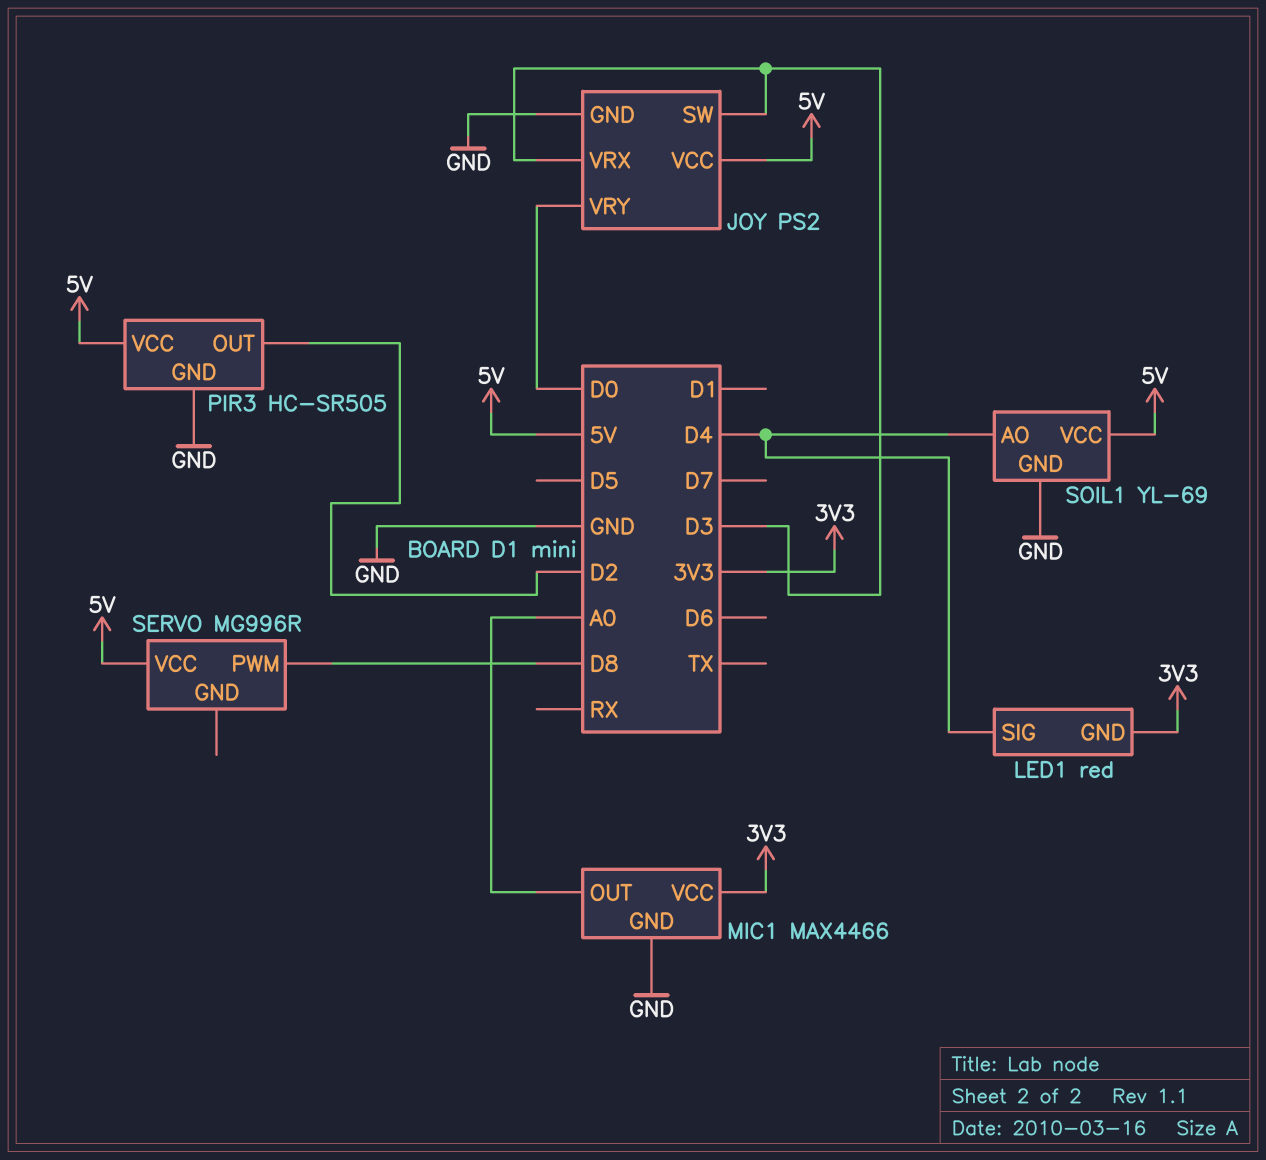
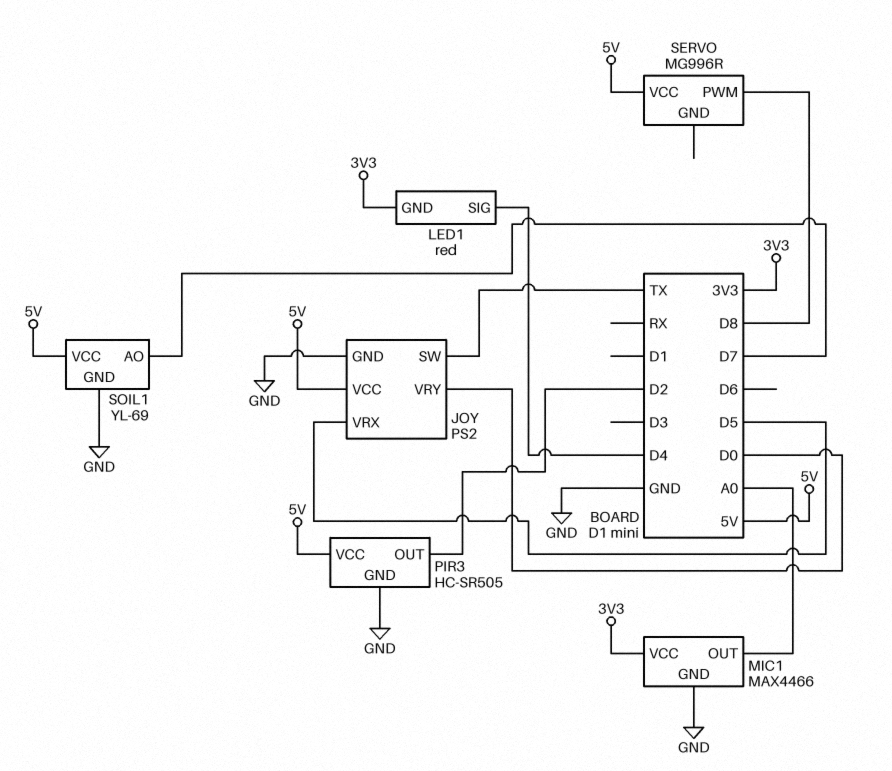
JOY pin SW: D3 -> TX
JOY pin VRX: D3 -> D5
SOIL1 pin AO: D4 -> D7

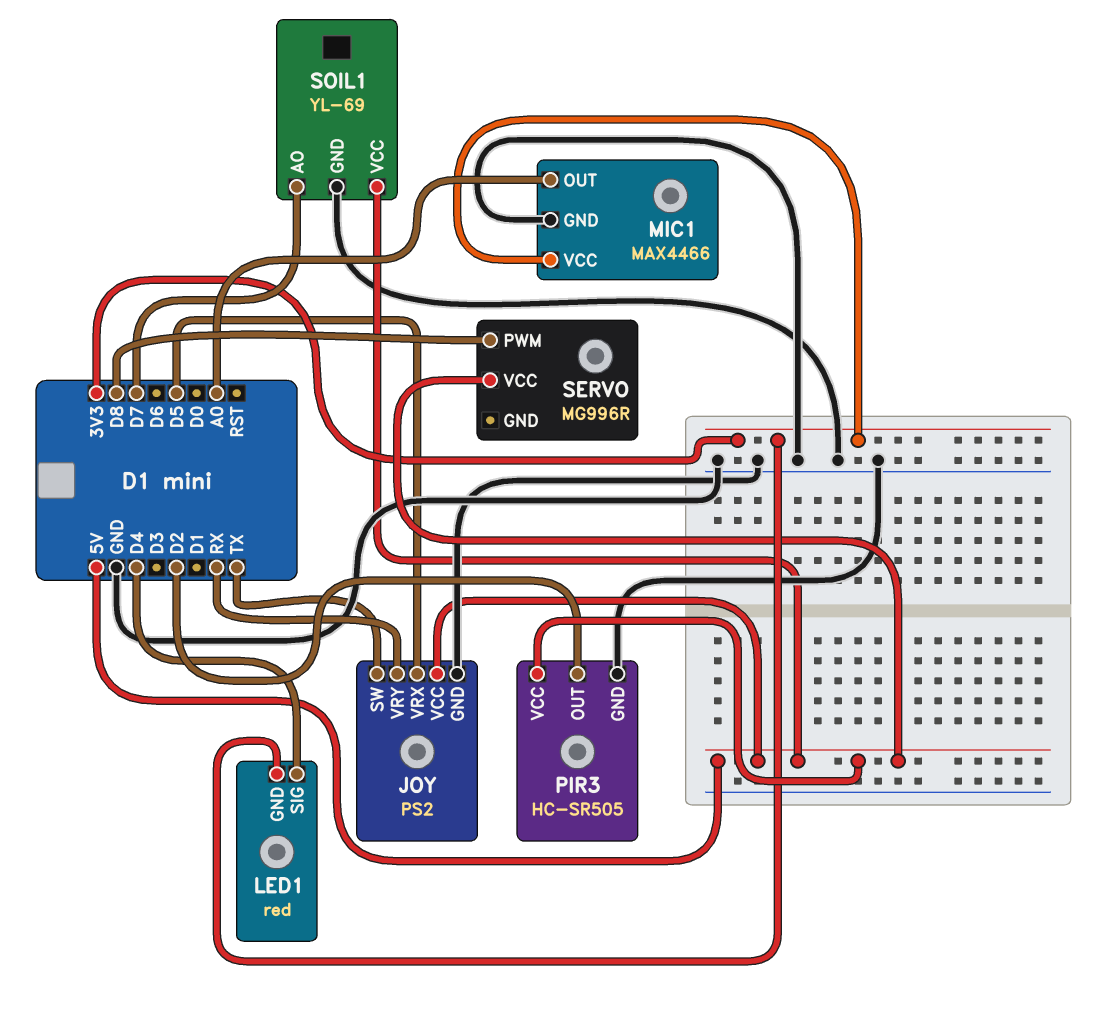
JOY pin VRY: D0 -> RX

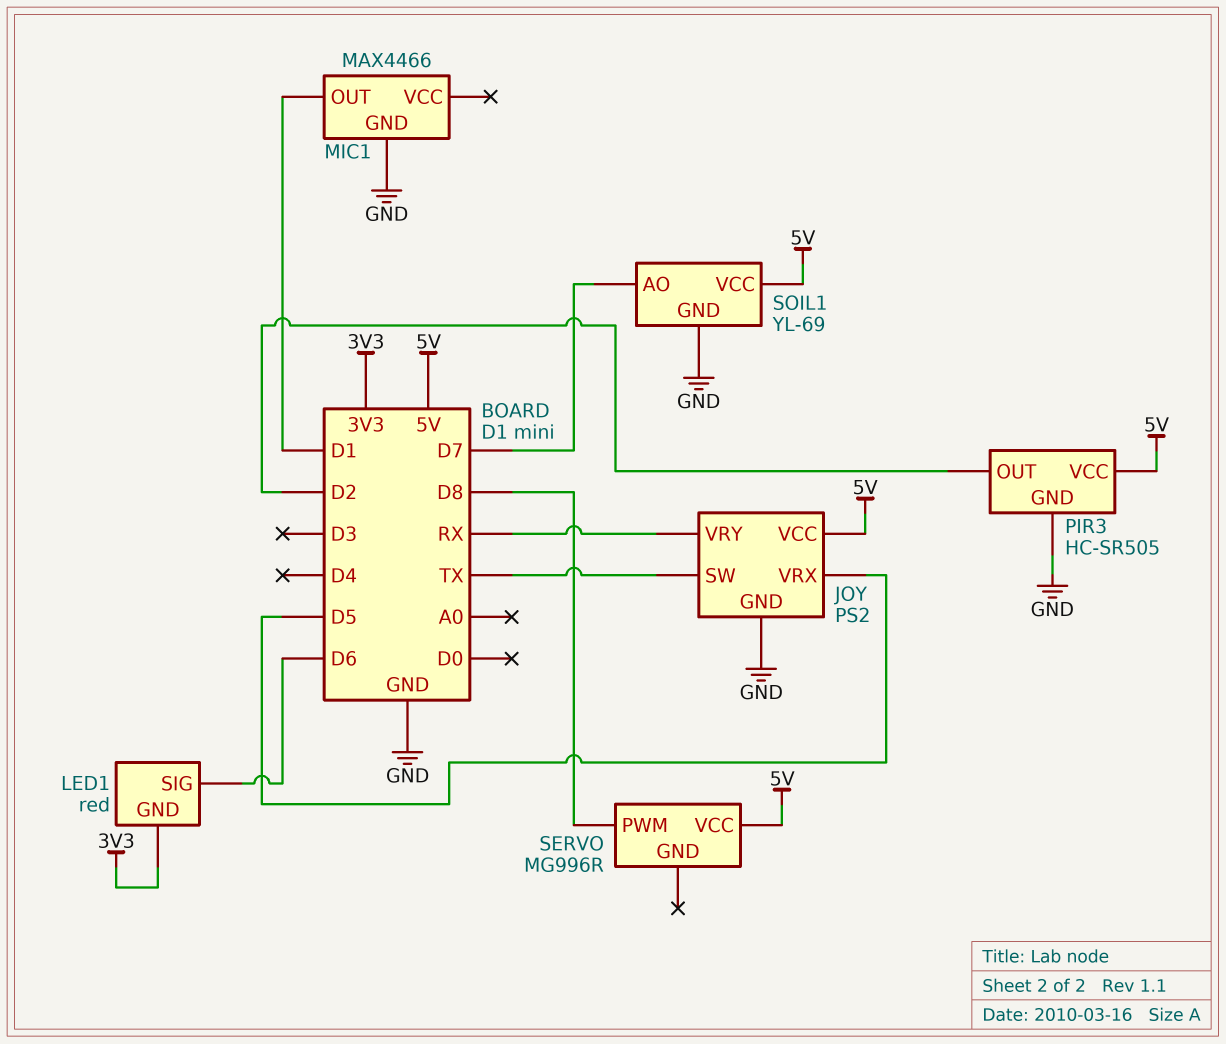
LED1 pin SIG: D4 -> D6
MIC1 pin OUT: A0 -> D1
MIC1 pin VCC: 3V3 -> none

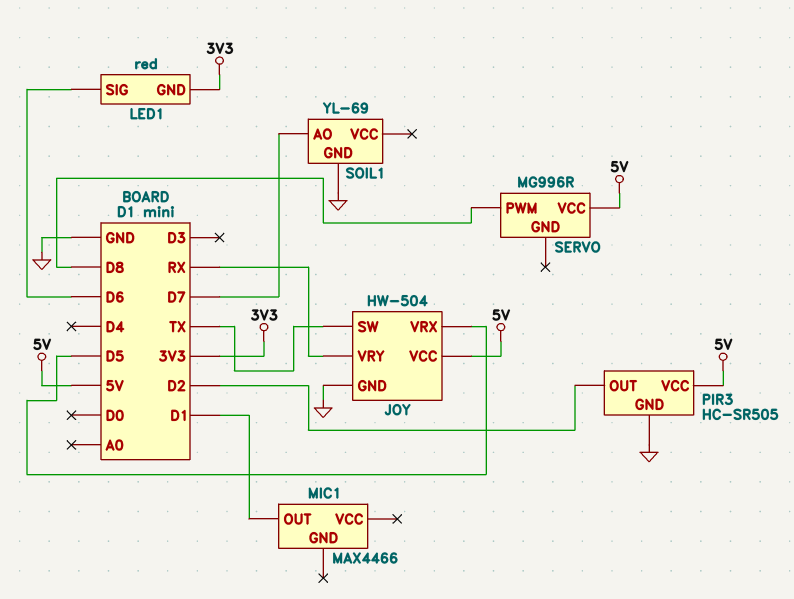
JOY: PS2 -> HW-504
MIC1 pin GND: GND -> none
SOIL1 pin VCC: 5V -> none

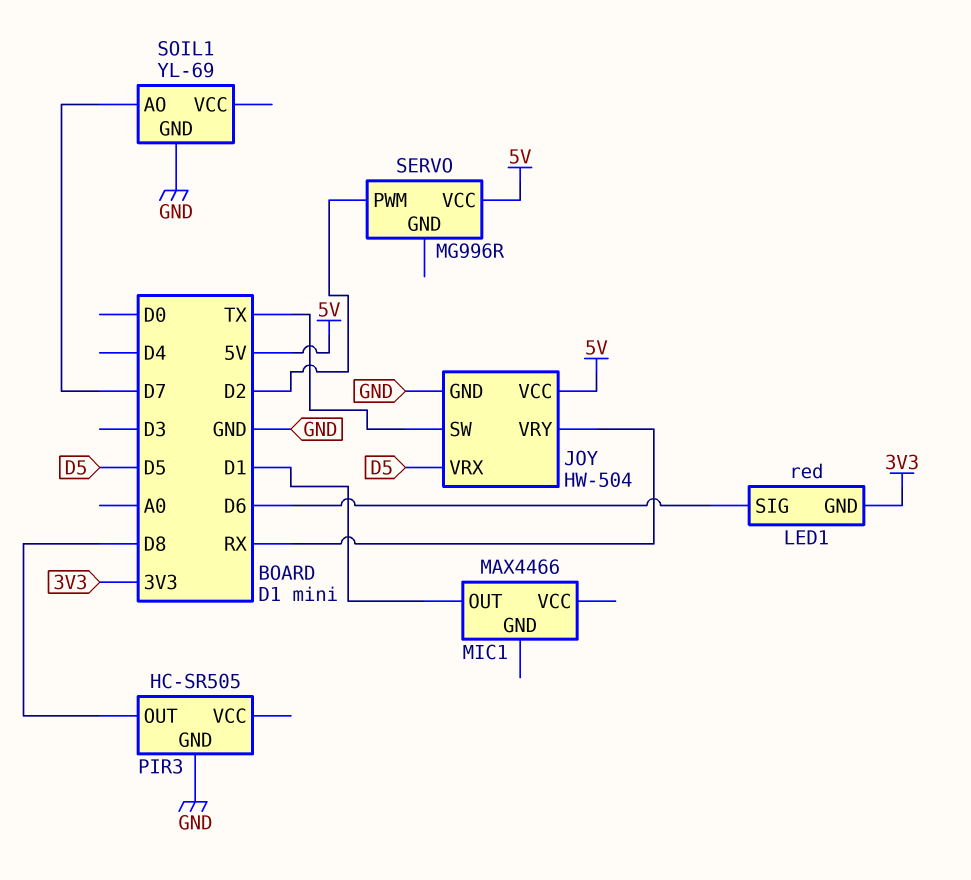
PIR3 pin OUT: D2 -> D8
PIR3 pin VCC: 5V -> none
SERVO pin PWM: D8 -> D2

